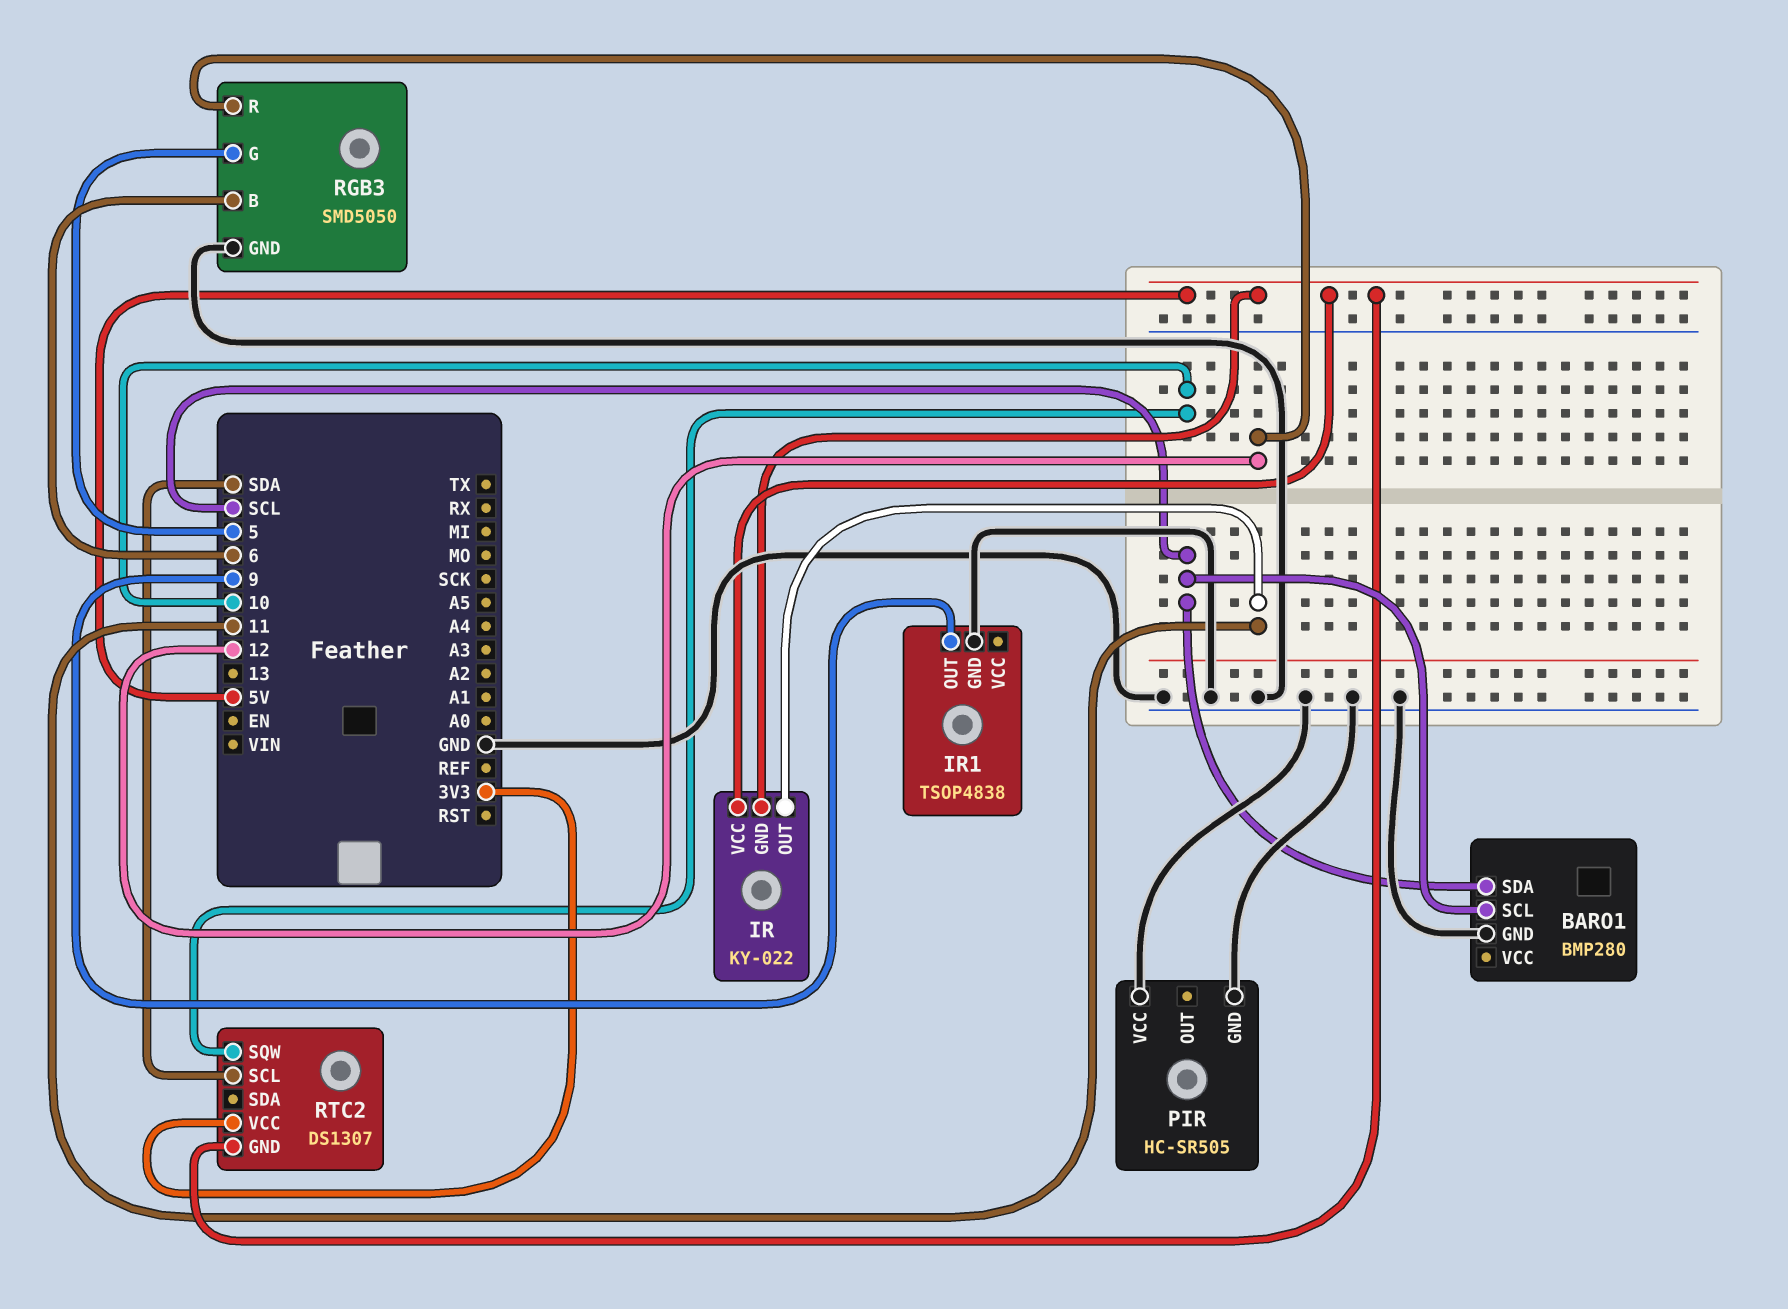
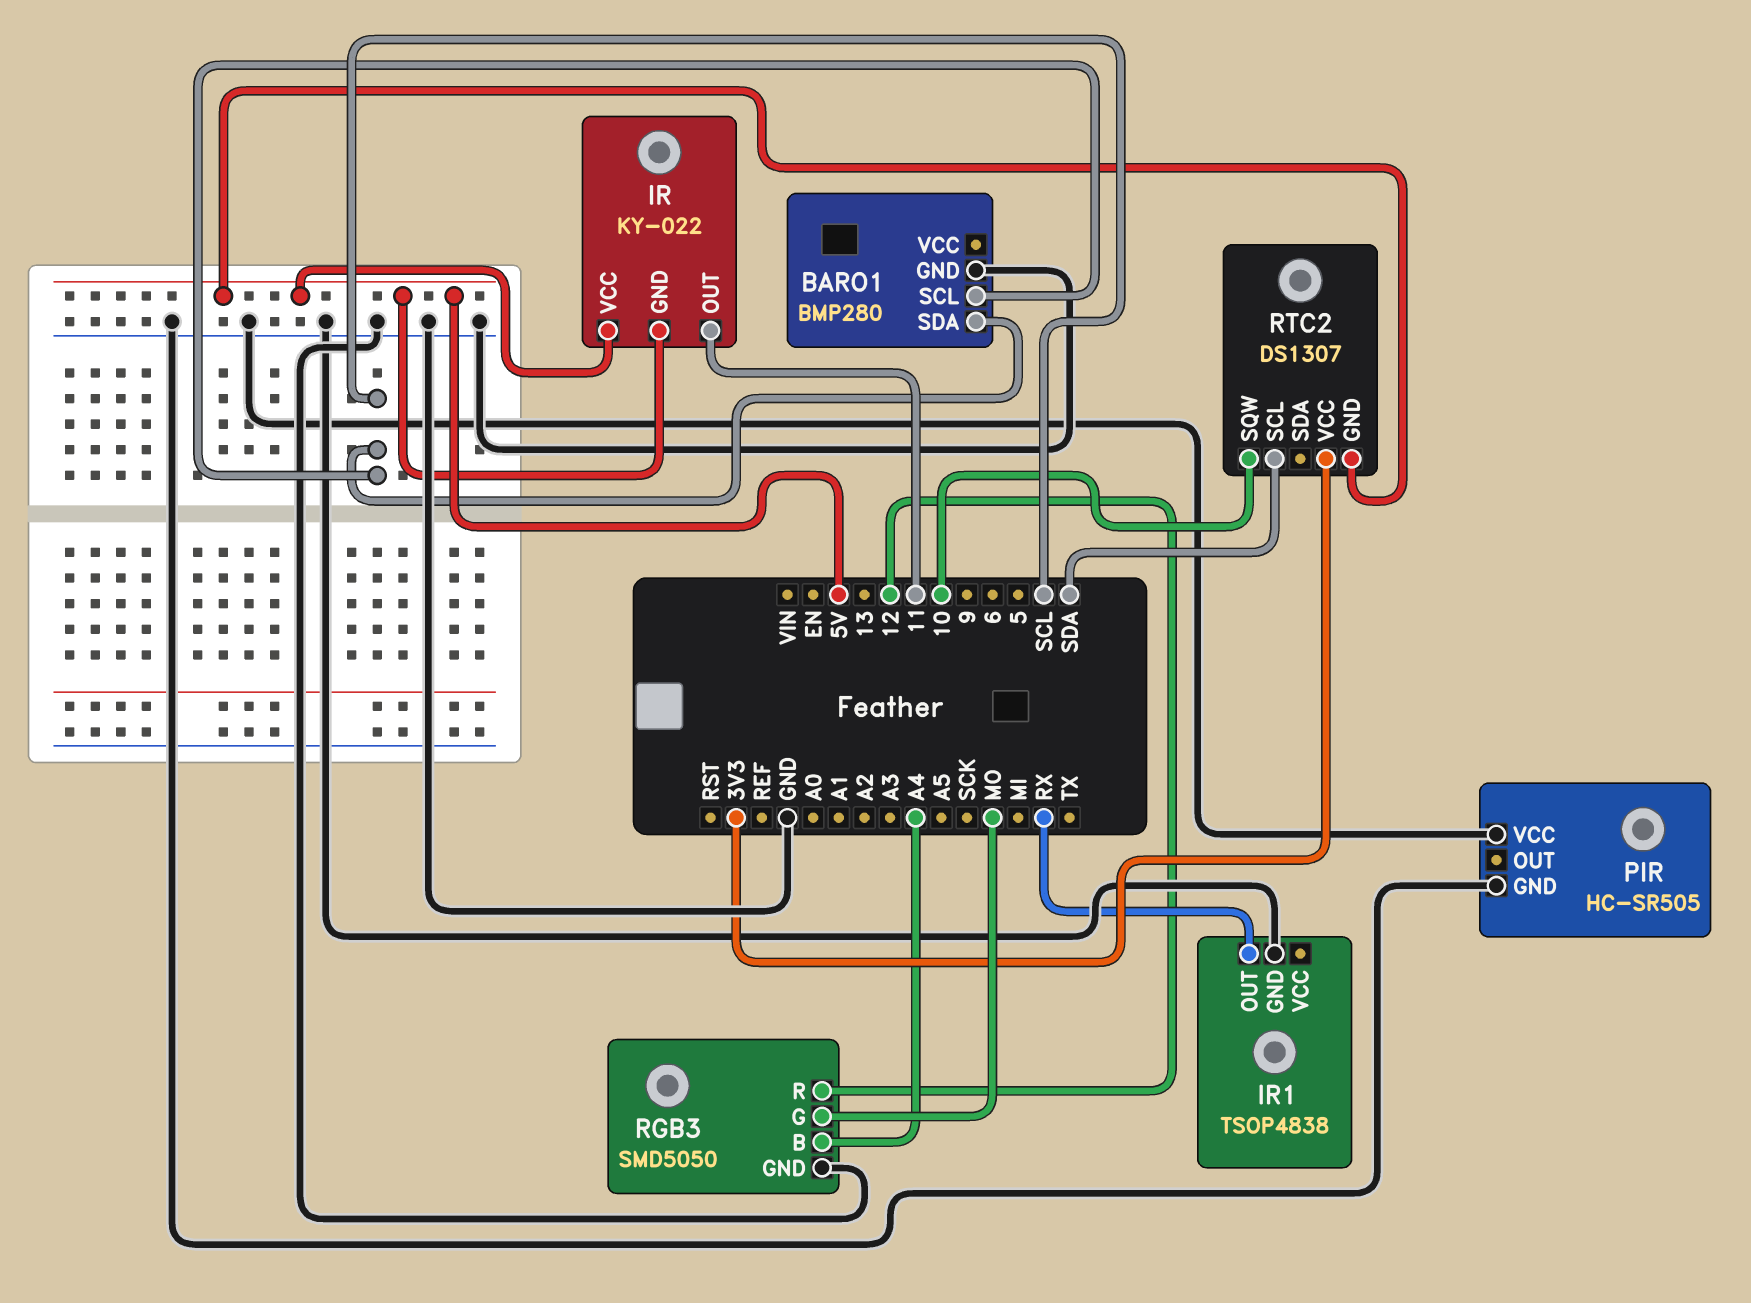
IR1 pin OUT: 9 -> RX
RGB3 pin B: 6 -> A4
RGB3 pin G: 5 -> MO

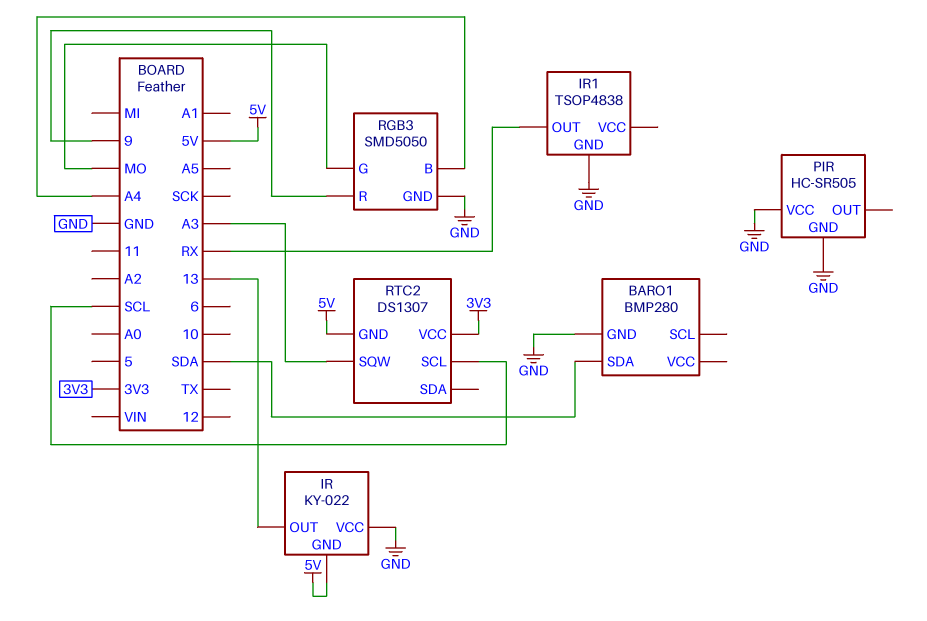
BARO1 pin SCL: SCL -> none
BARO1 pin SDA: SCL -> SDA
IR pin OUT: 11 -> 13
IR pin VCC: 5V -> GND
RGB3 pin R: 12 -> 9
RTC2 pin SCL: SDA -> SCL
RTC2 pin SQW: 10 -> A3

